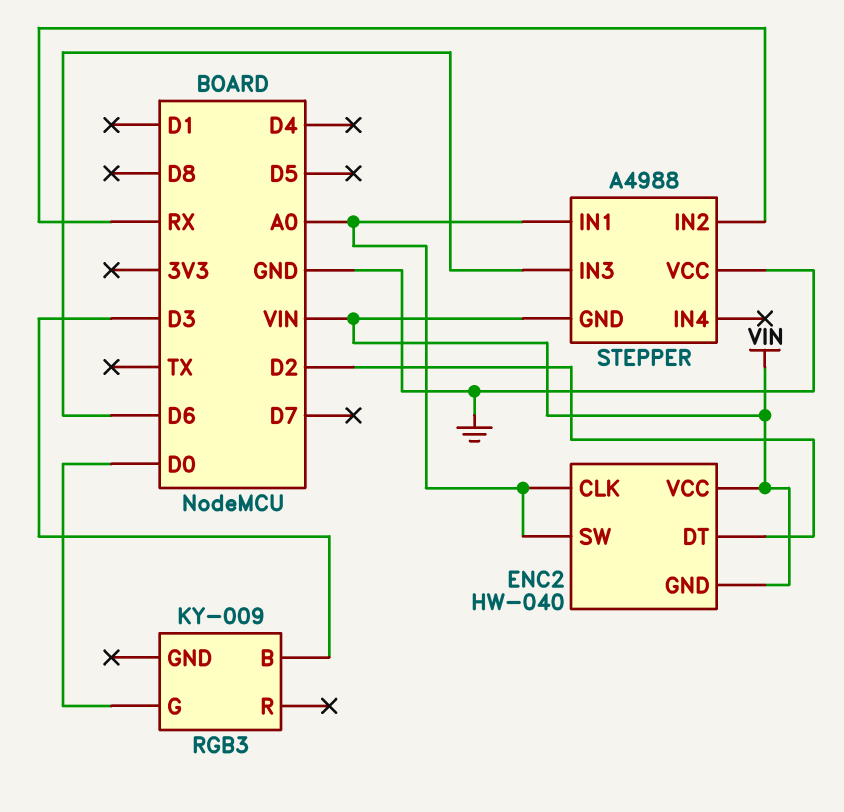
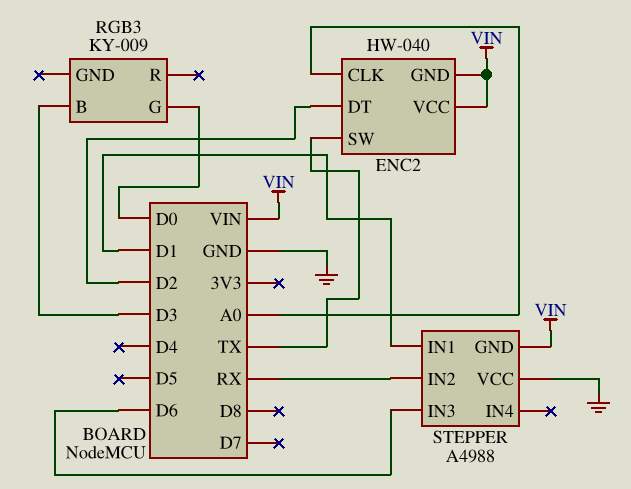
ENC2 pin SW: A0 -> TX
STEPPER pin IN1: A0 -> D1

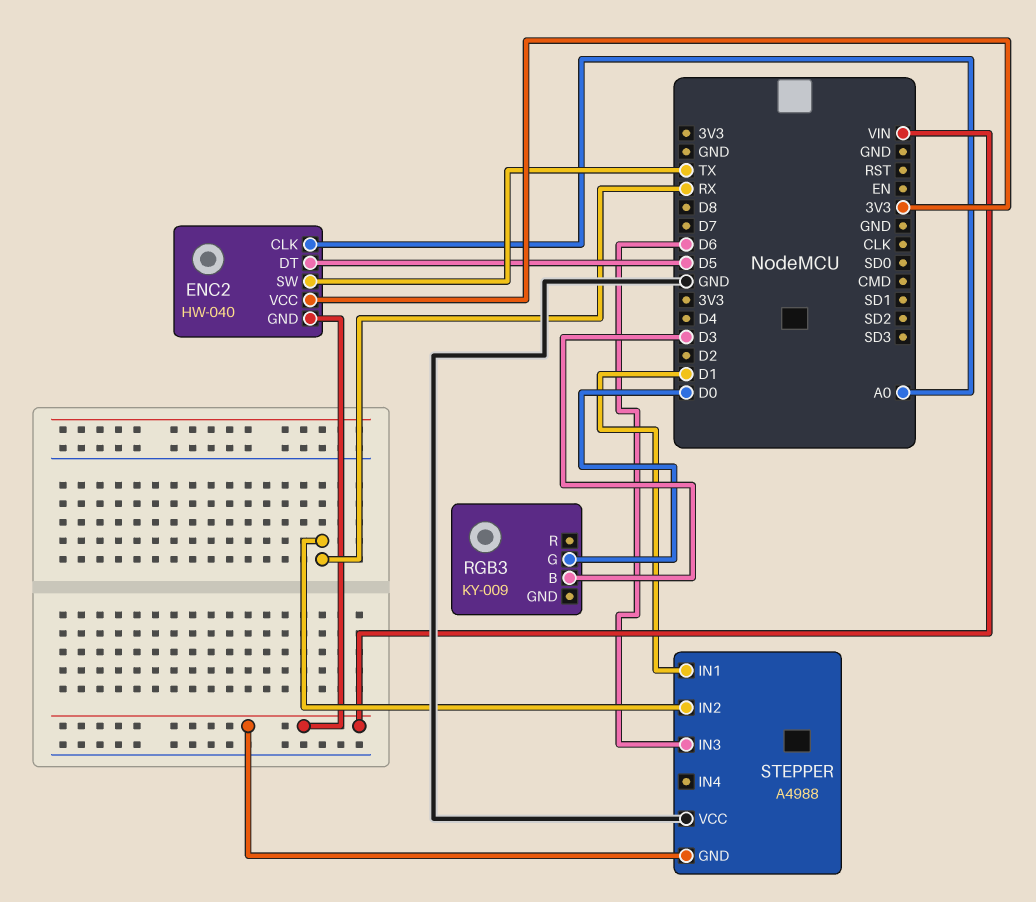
ENC2 pin DT: D2 -> D5
ENC2 pin VCC: VIN -> 3V3

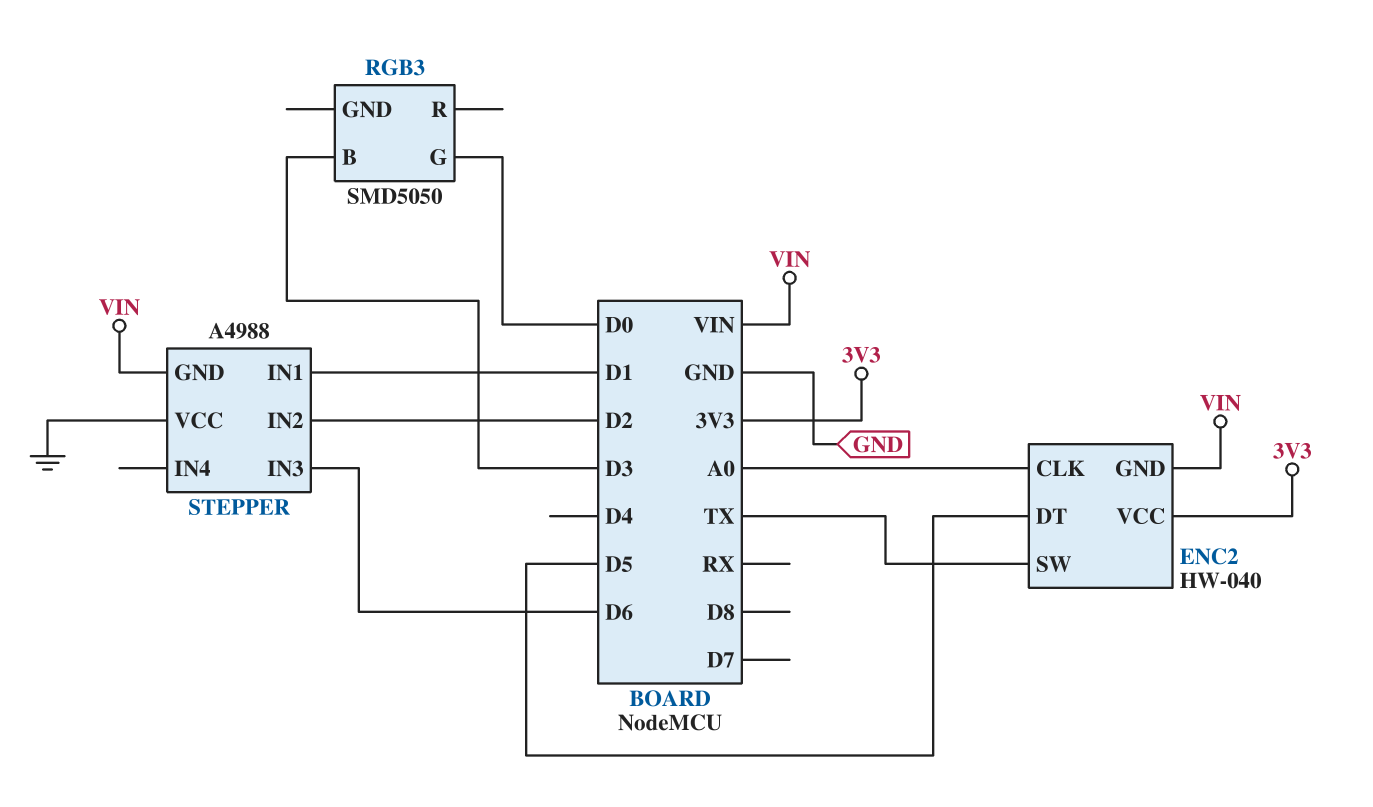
RGB3: KY-009 -> SMD5050
STEPPER pin IN2: RX -> D2

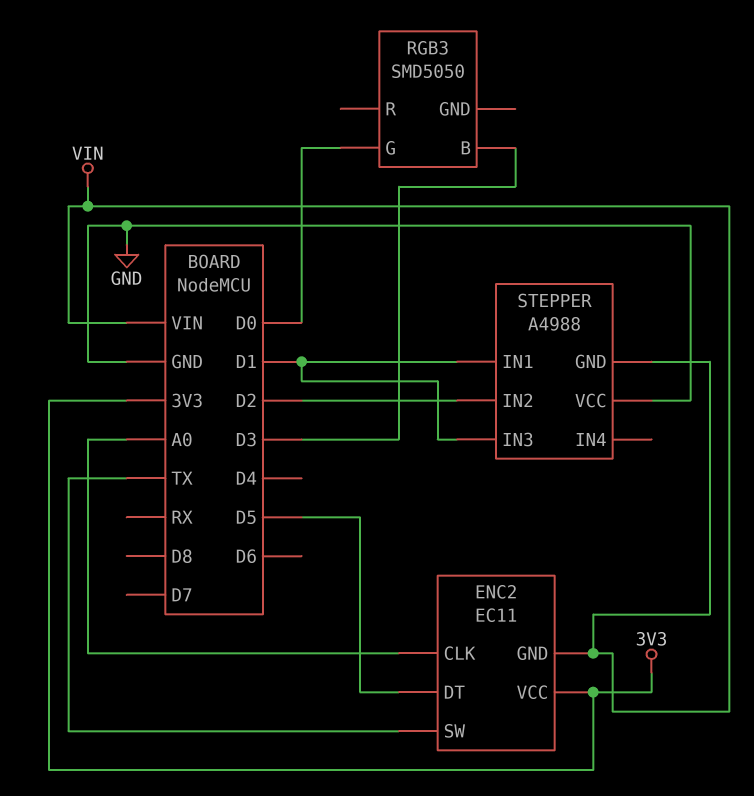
ENC2: HW-040 -> EC11
STEPPER pin IN3: D6 -> D1

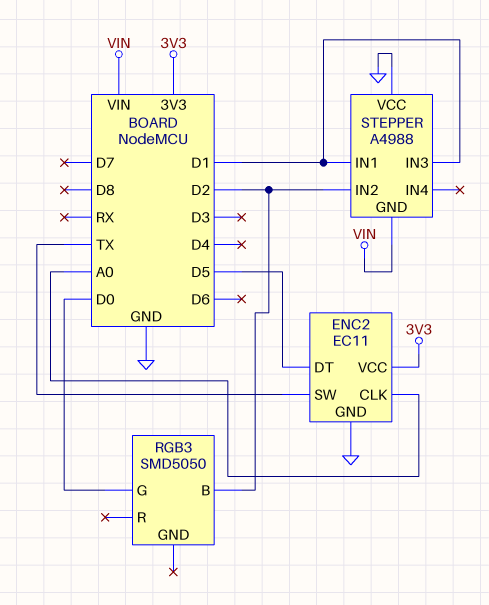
ENC2 pin GND: VIN -> GND
RGB3 pin B: D3 -> D2

